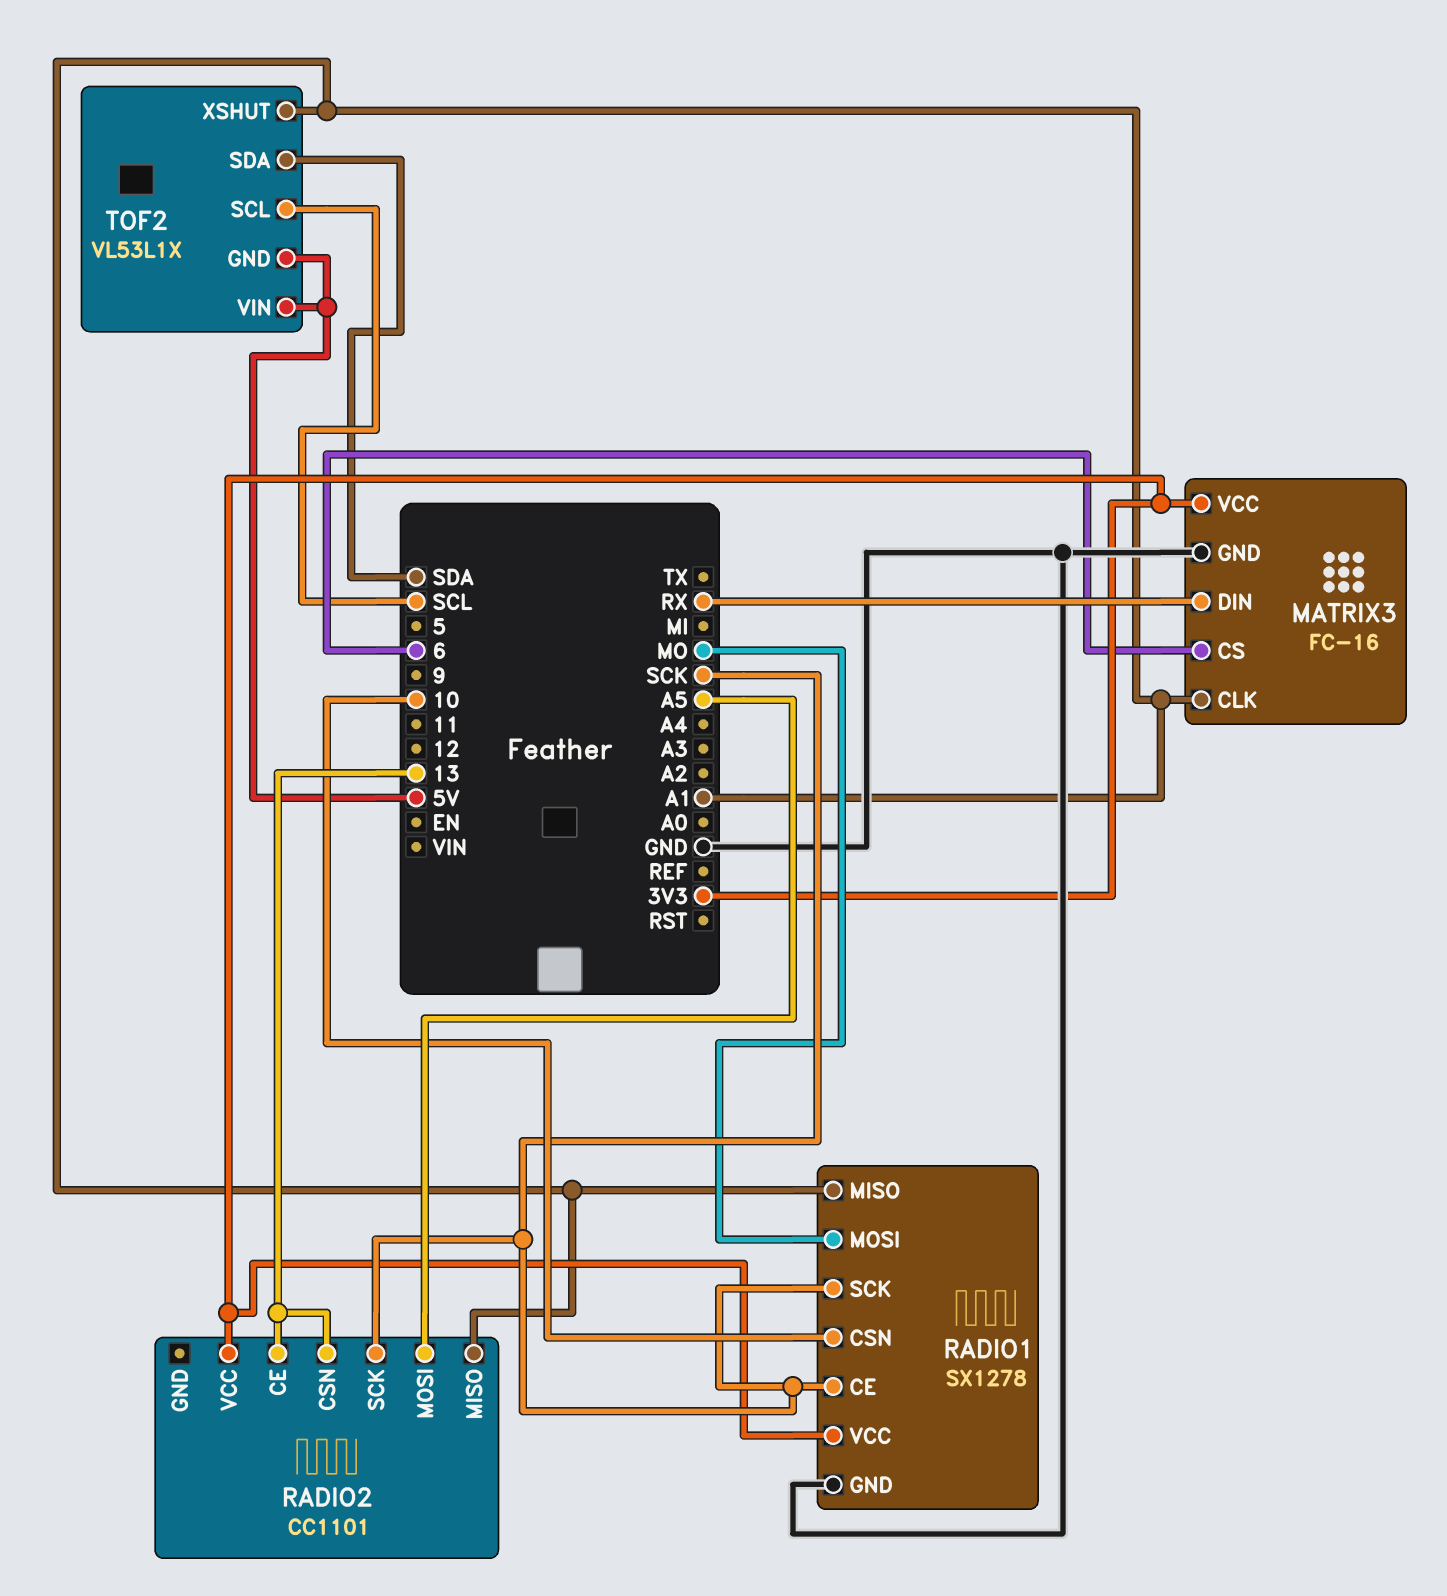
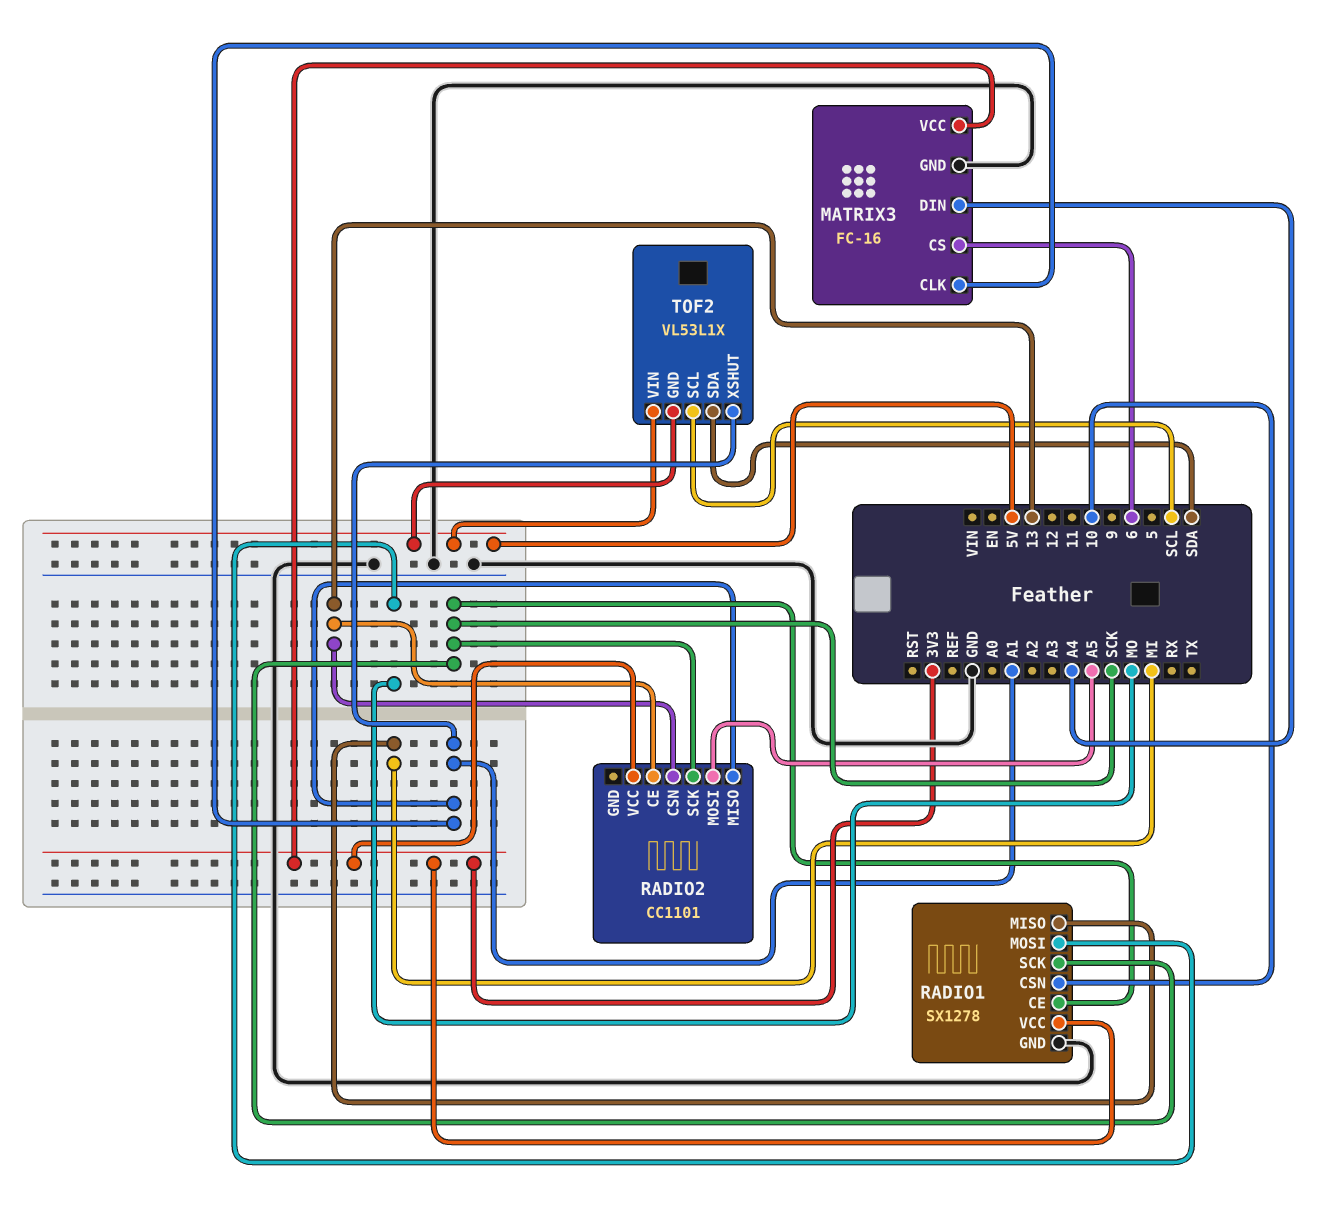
MATRIX3 pin DIN: RX -> A4
RADIO1 pin MISO: A1 -> MI

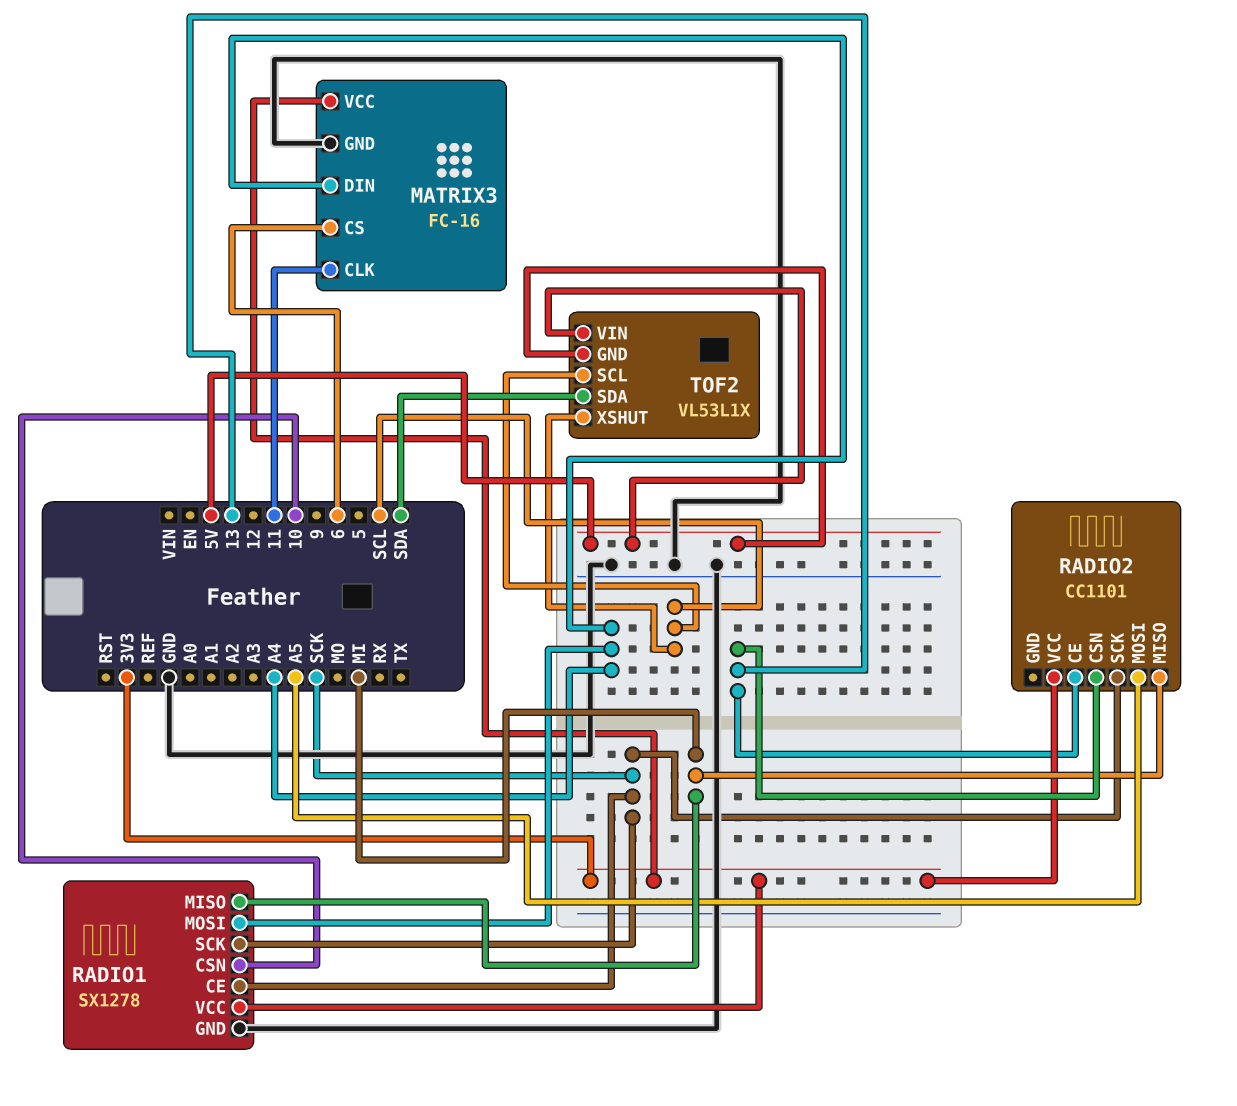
MATRIX3 pin CLK: A1 -> 11
RADIO1 pin MOSI: MO -> A4
RADIO2 pin MISO: A1 -> MI
TOF2 pin XSHUT: A1 -> SCL

